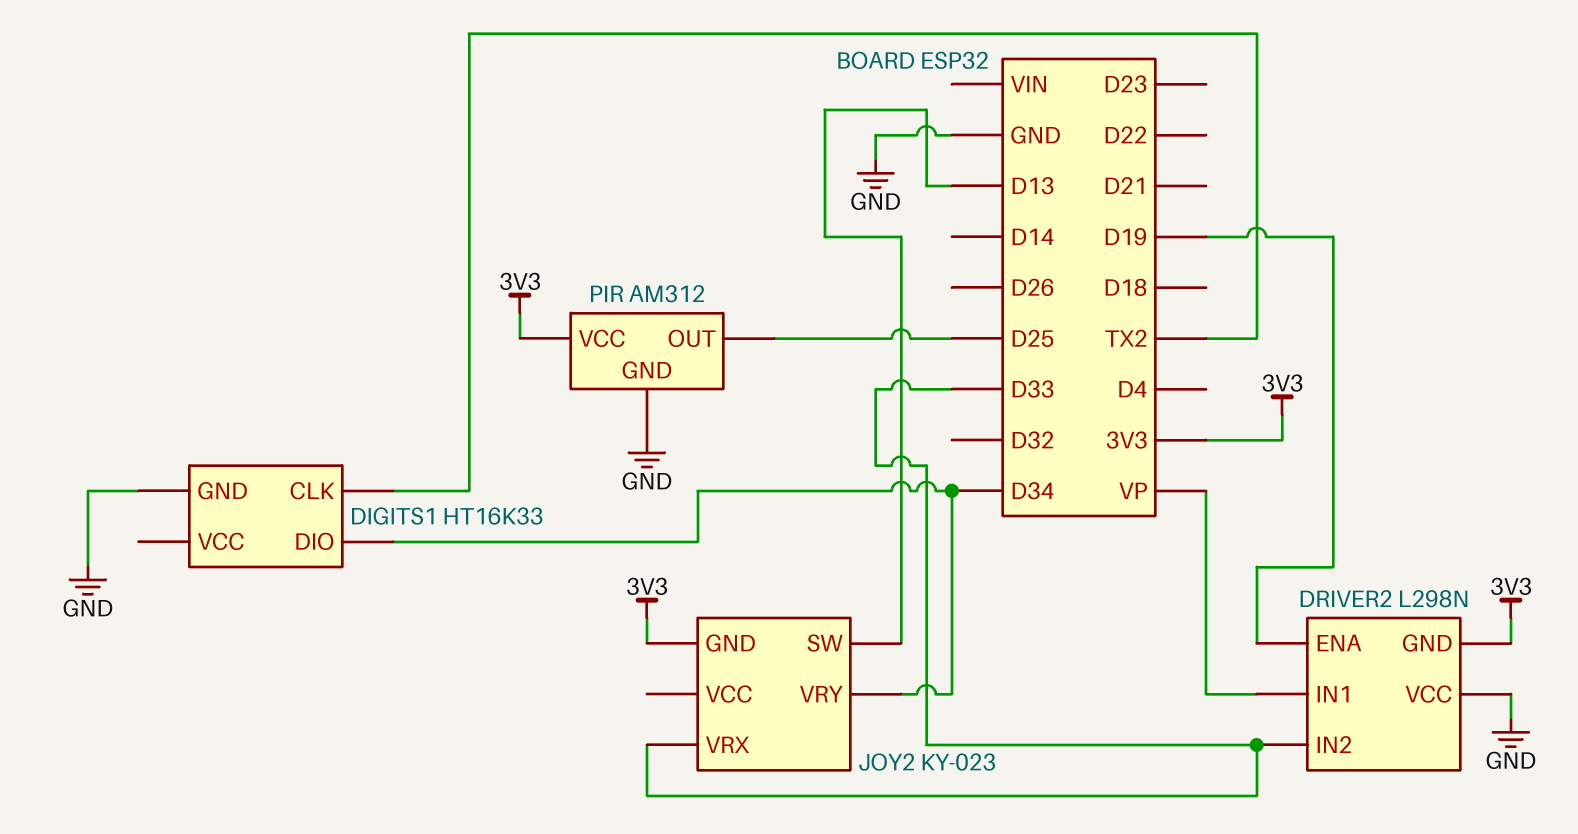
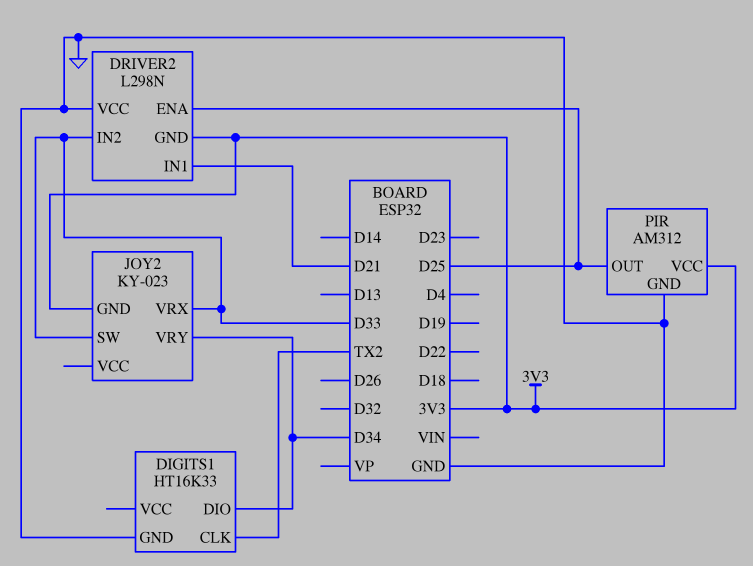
DRIVER2 pin ENA: D19 -> D25
DRIVER2 pin IN1: VP -> D21
JOY2 pin SW: D13 -> D33

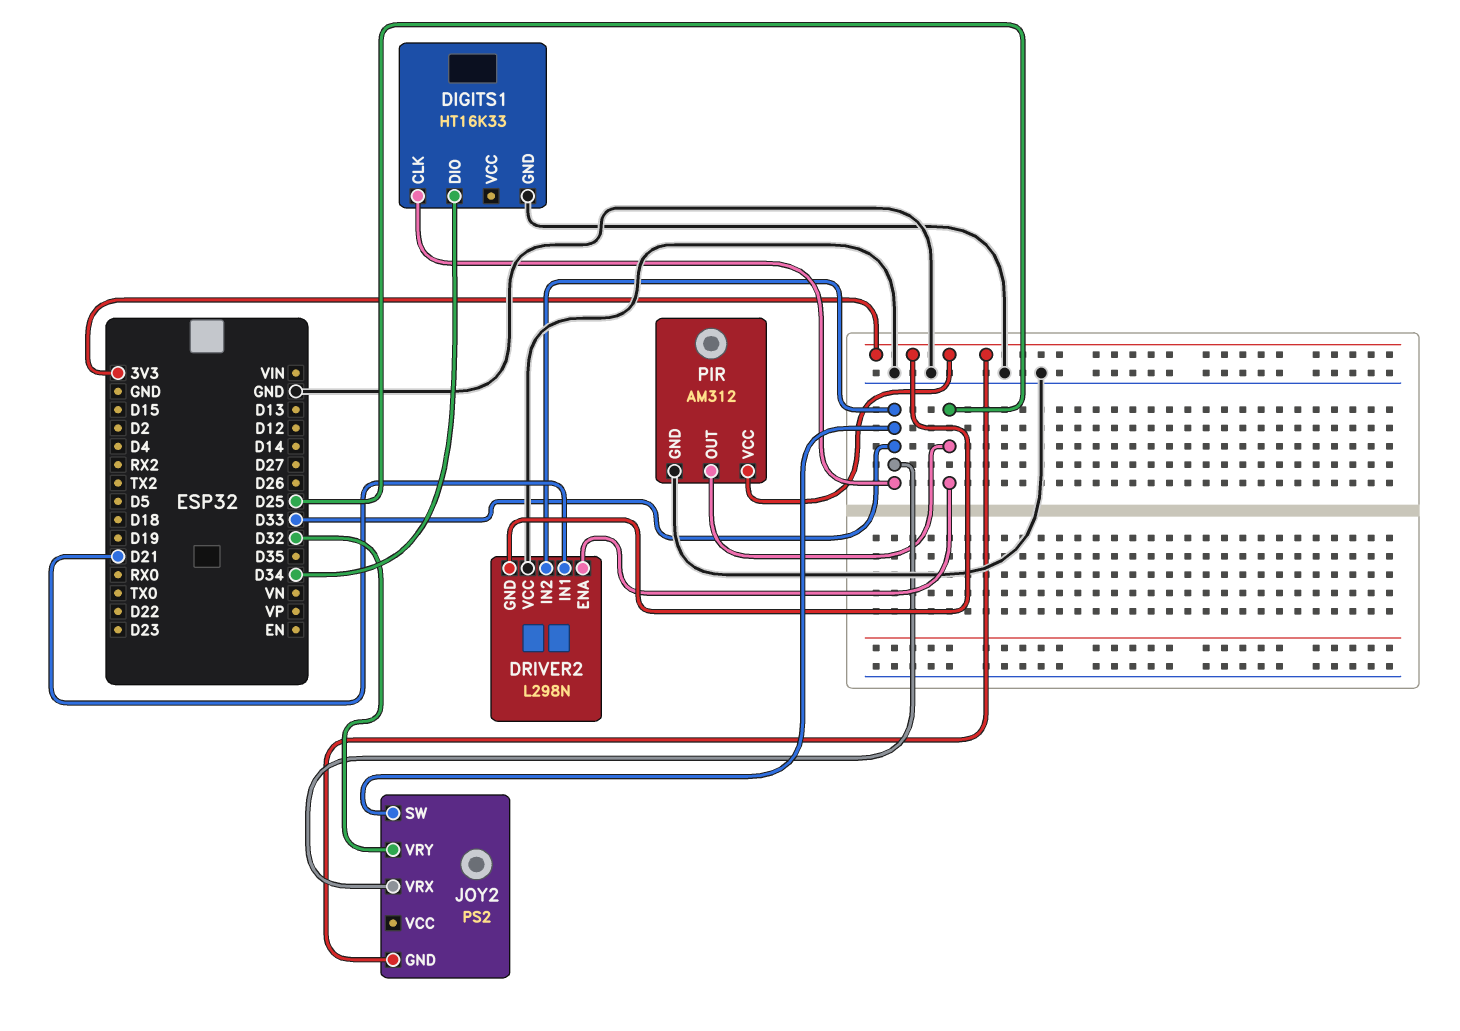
DIGITS1 pin CLK: TX2 -> D33
JOY2: KY-023 -> PS2
JOY2 pin VRY: D34 -> D32

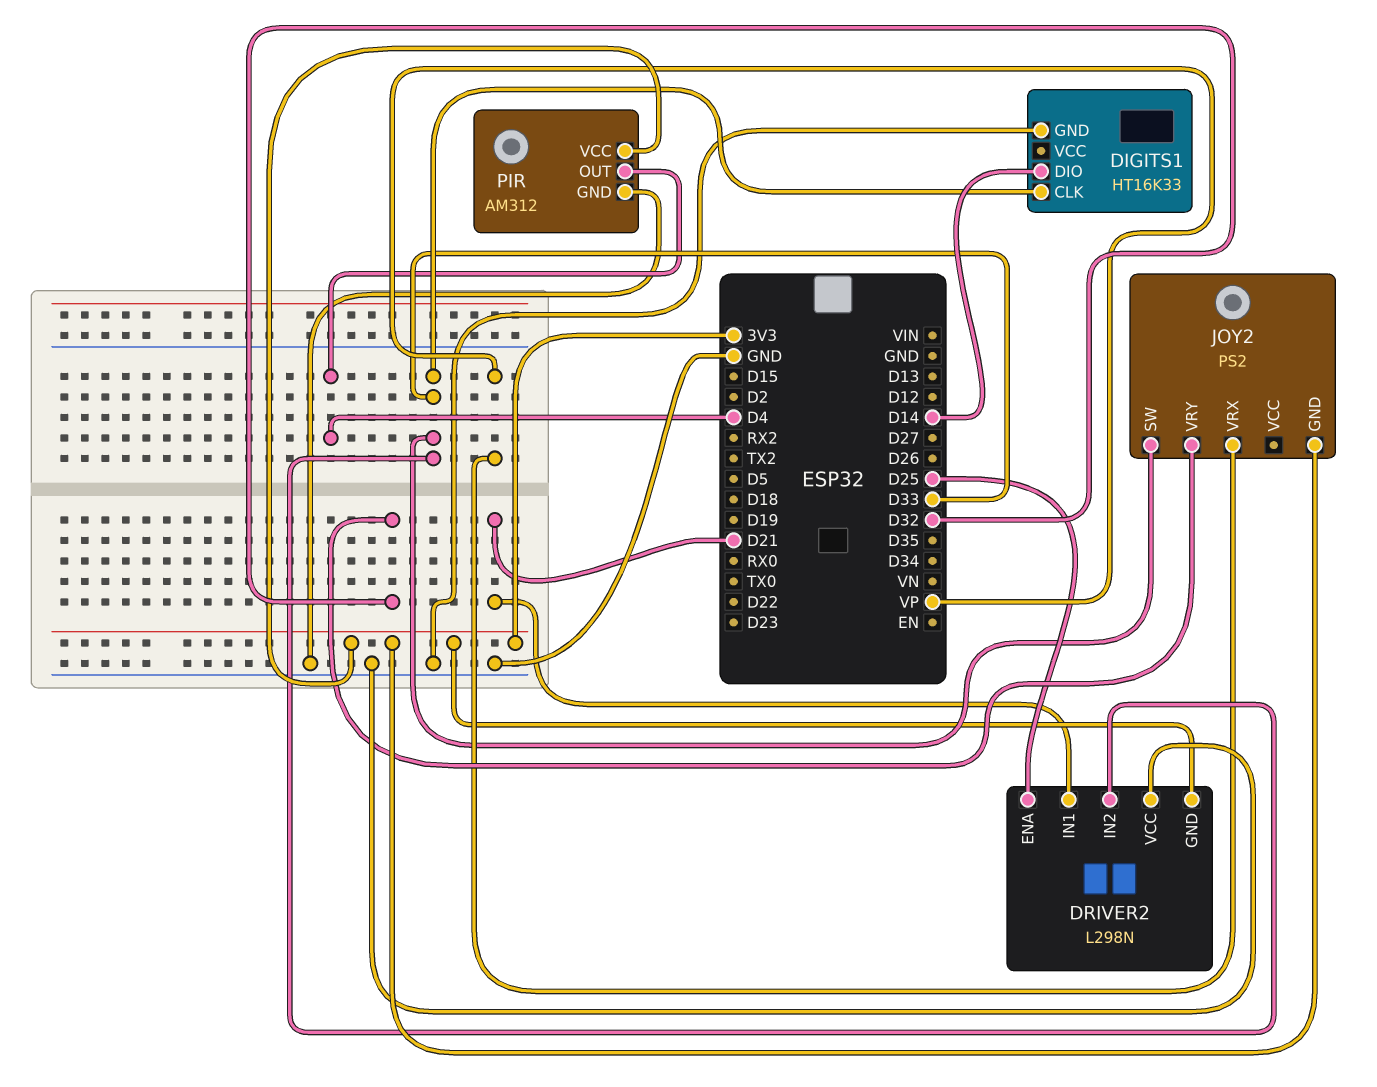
DIGITS1 pin DIO: D34 -> D14
JOY2 pin VRX: D33 -> VP
PIR pin OUT: D25 -> D4

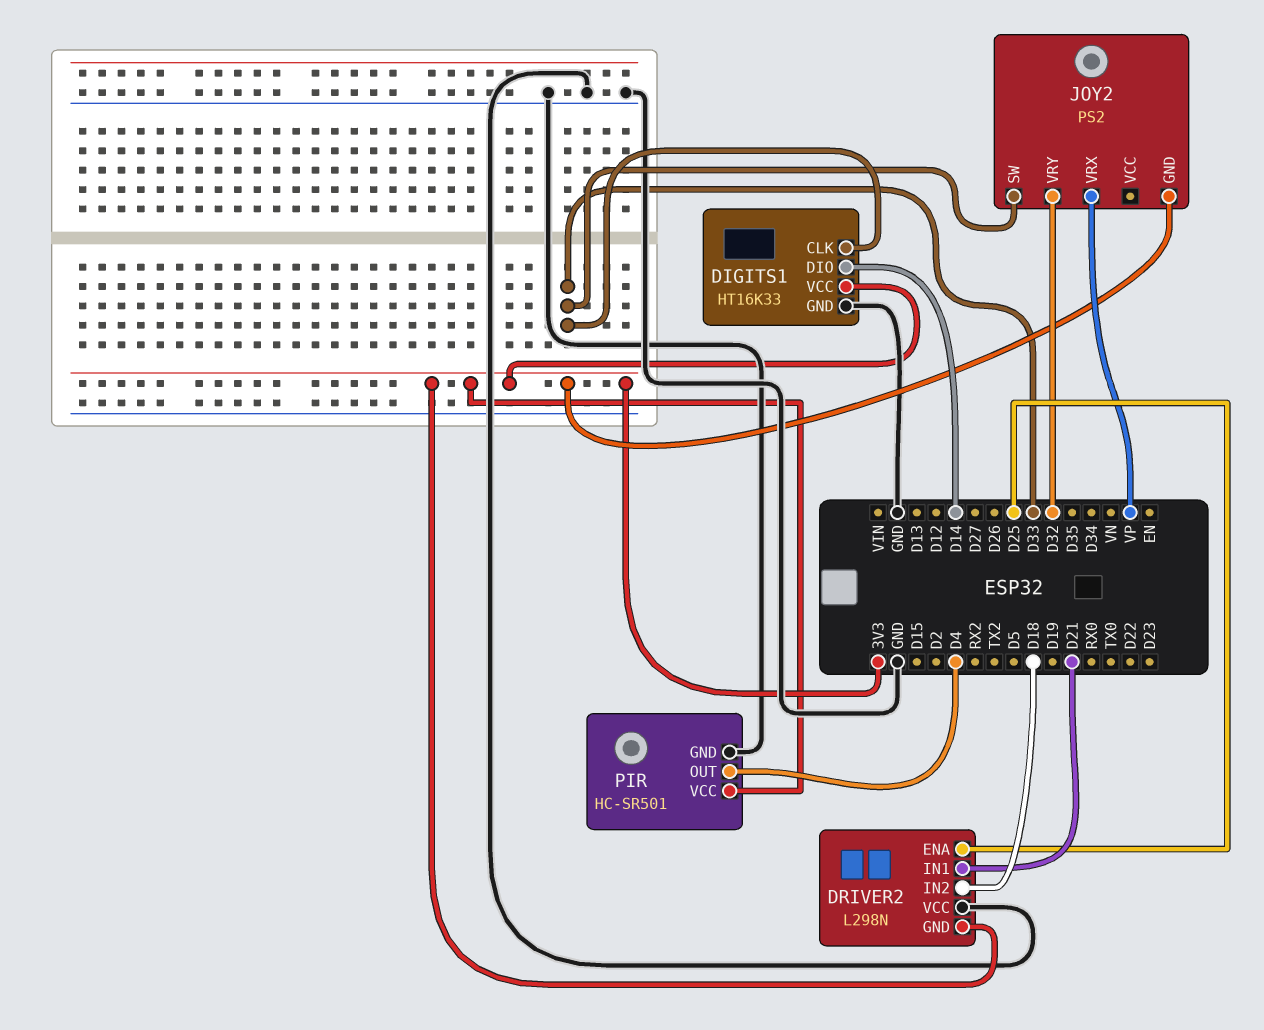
DIGITS1 pin VCC: none -> 3V3
DRIVER2 pin IN2: D33 -> D18
PIR: AM312 -> HC-SR501

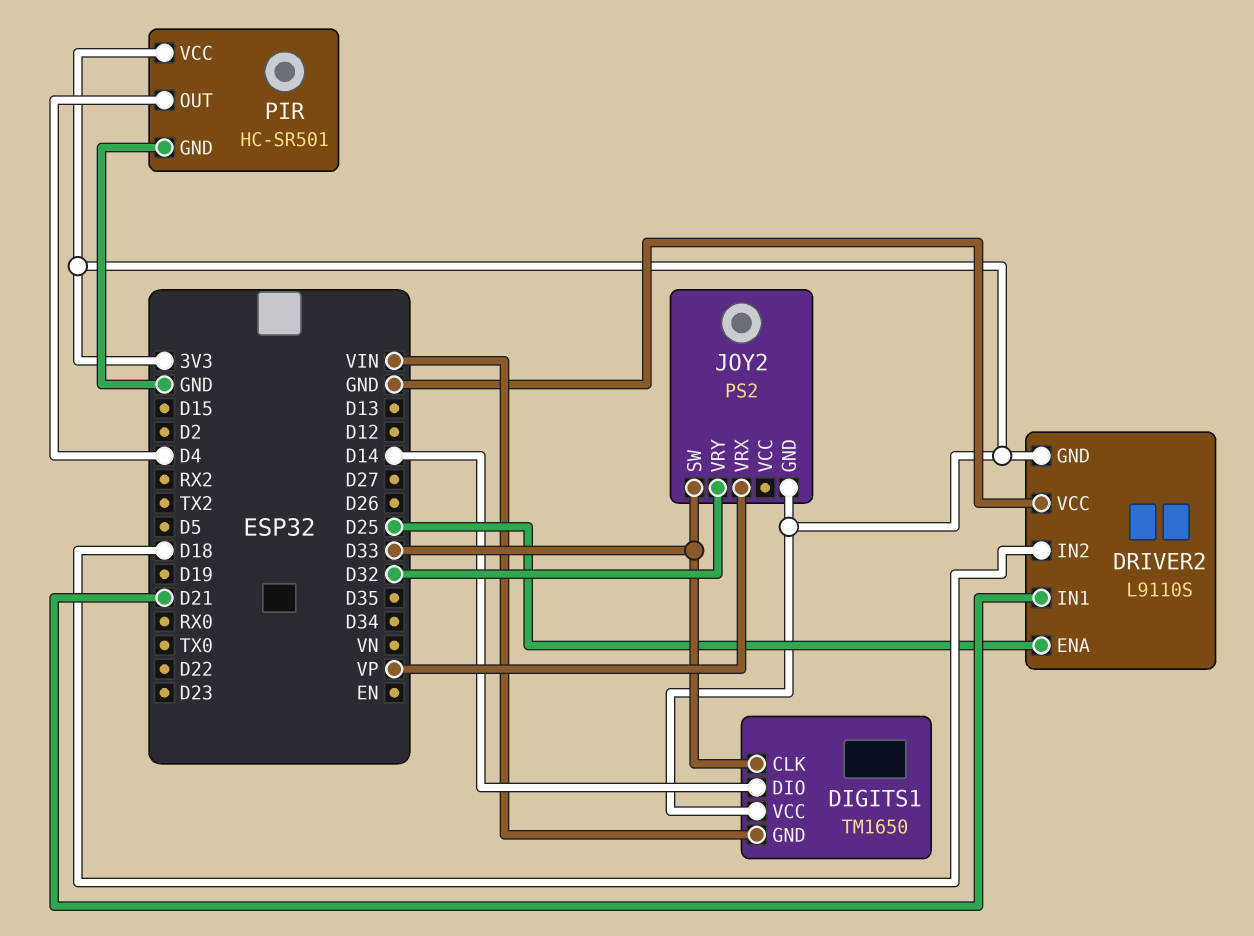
DIGITS1: HT16K33 -> TM1650
DIGITS1 pin GND: GND -> VIN
DRIVER2: L298N -> L9110S

